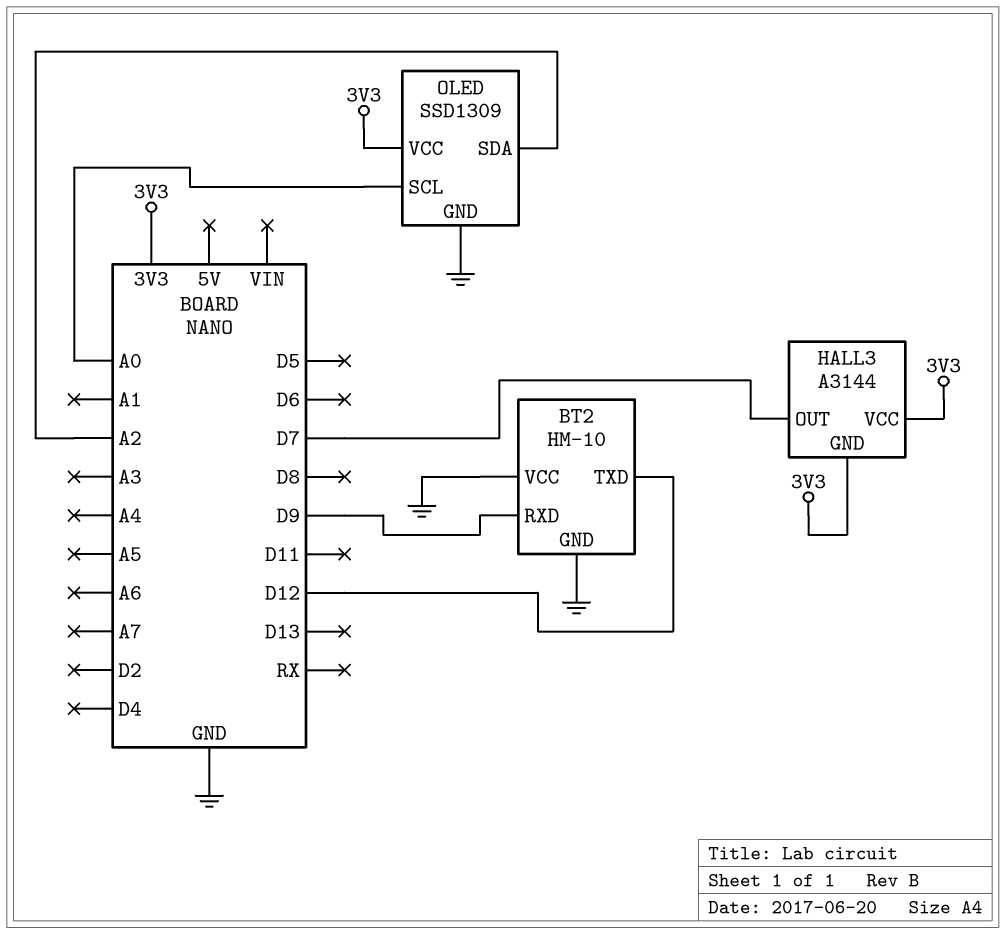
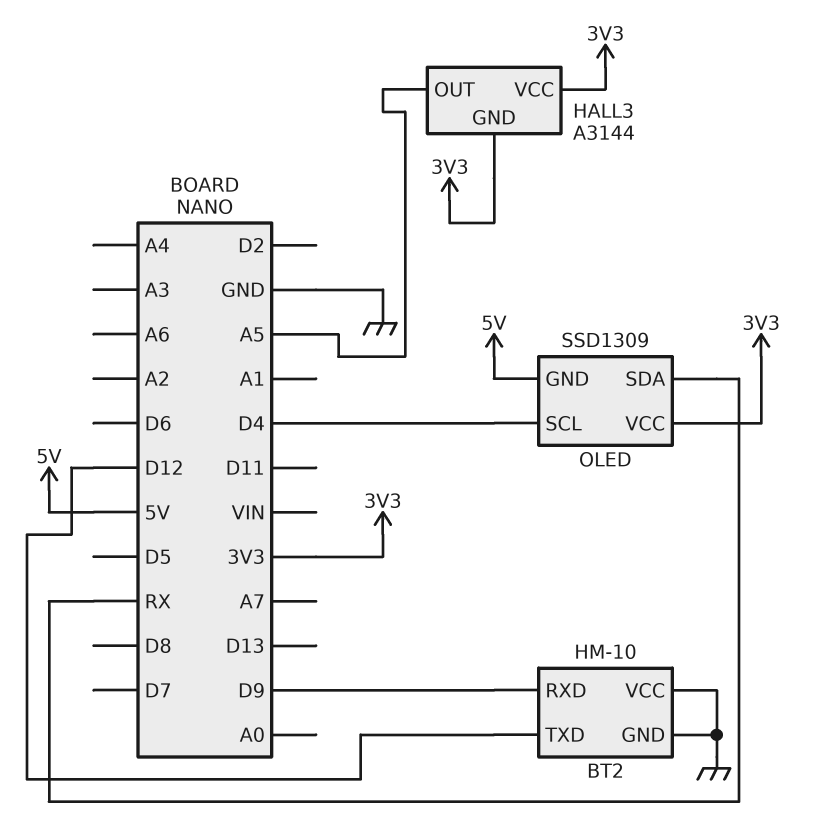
HALL3 pin OUT: D7 -> A5
OLED pin GND: GND -> 5V
OLED pin SCL: A0 -> D4
OLED pin SDA: A2 -> RX

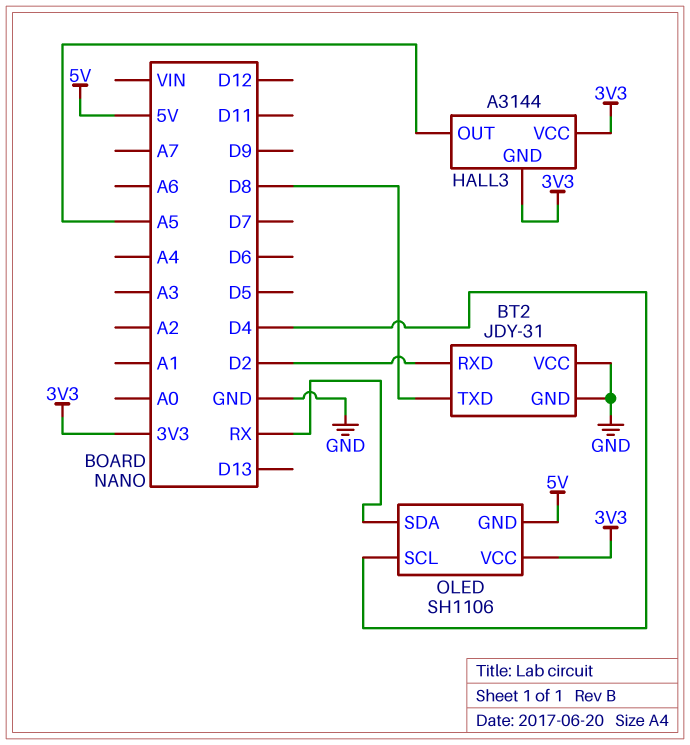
BT2: HM-10 -> JDY-31
BT2 pin RXD: D9 -> D2
BT2 pin TXD: D12 -> D8
OLED: SSD1309 -> SH1106

